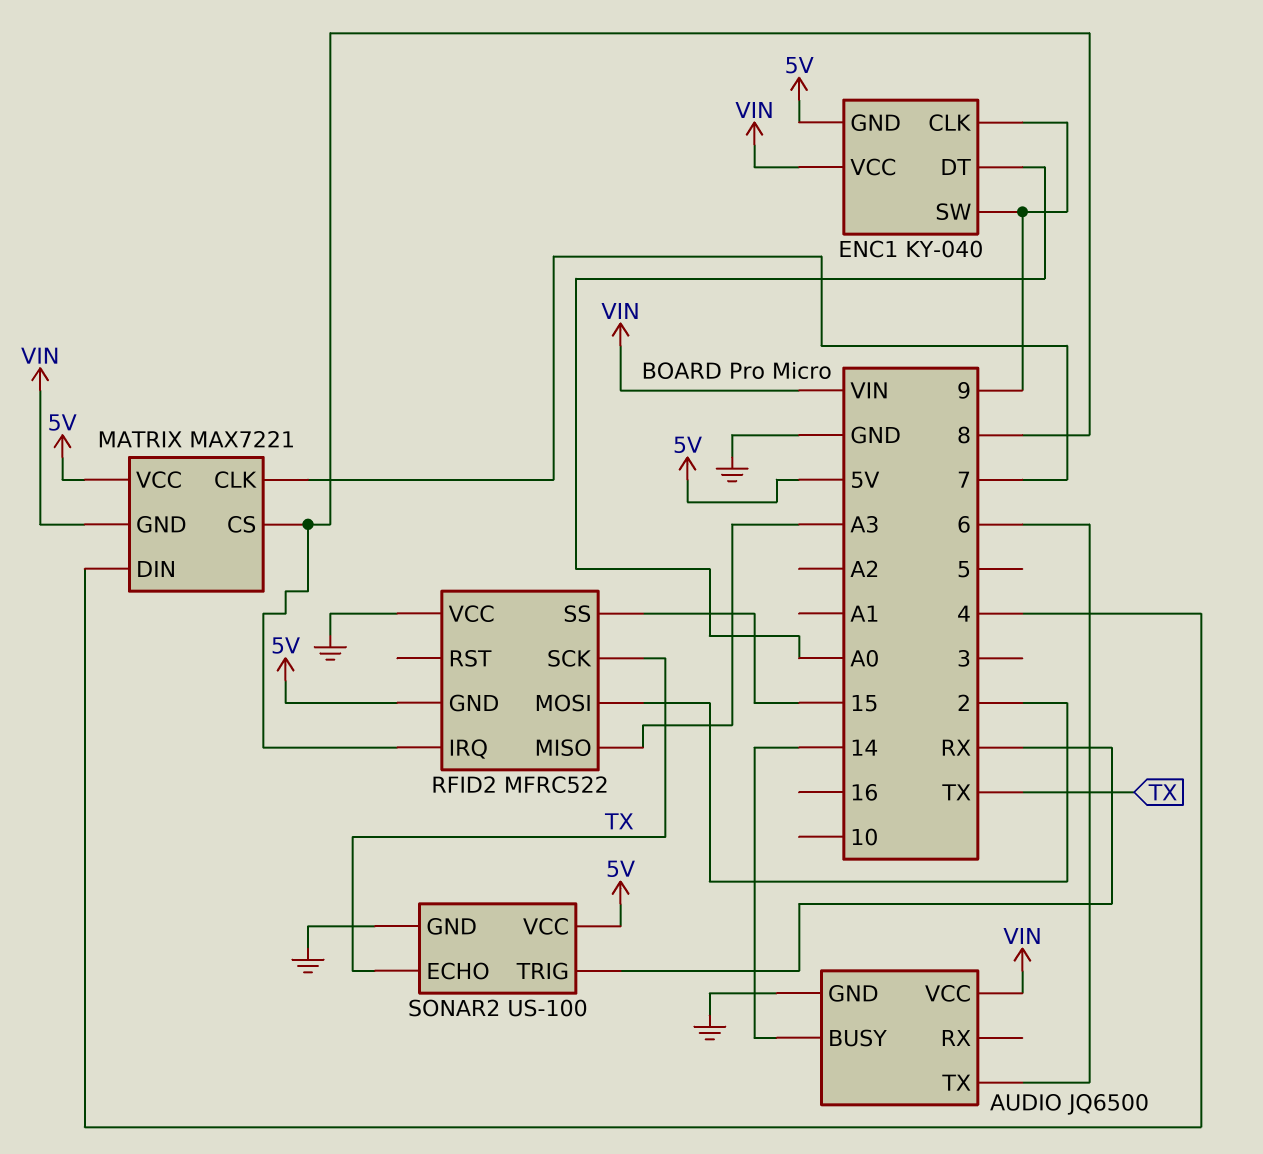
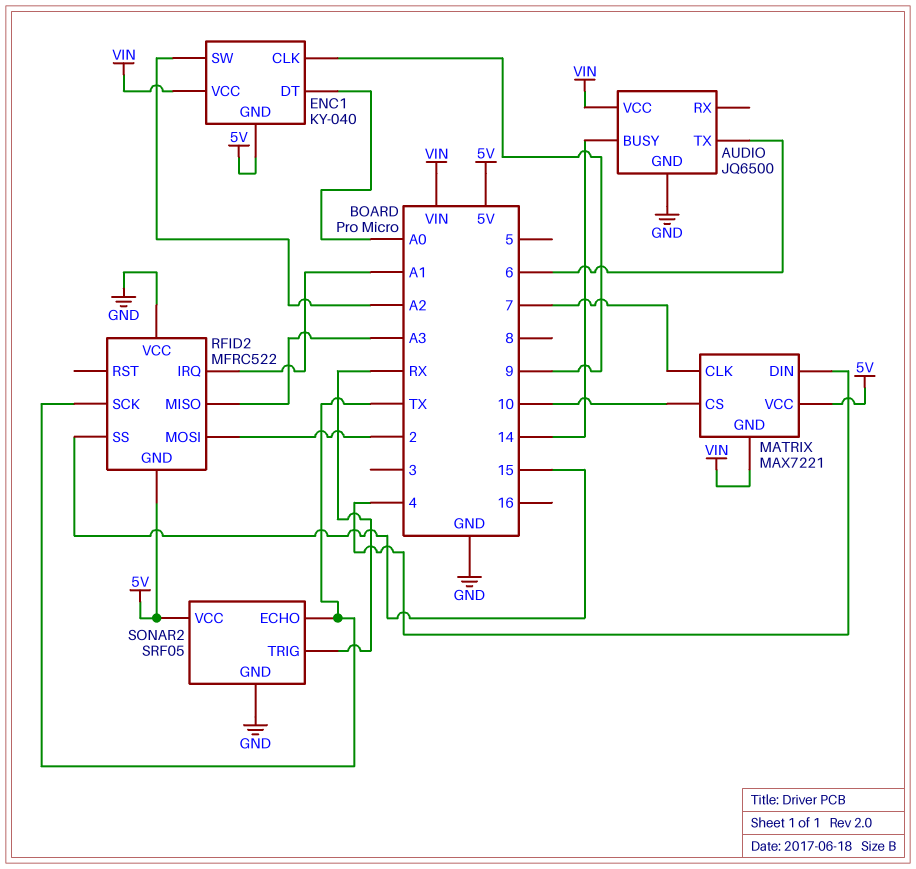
ENC1 pin SW: 9 -> A2
MATRIX pin CS: 8 -> 10
RFID2 pin IRQ: 8 -> A1
SONAR2: US-100 -> SRF05

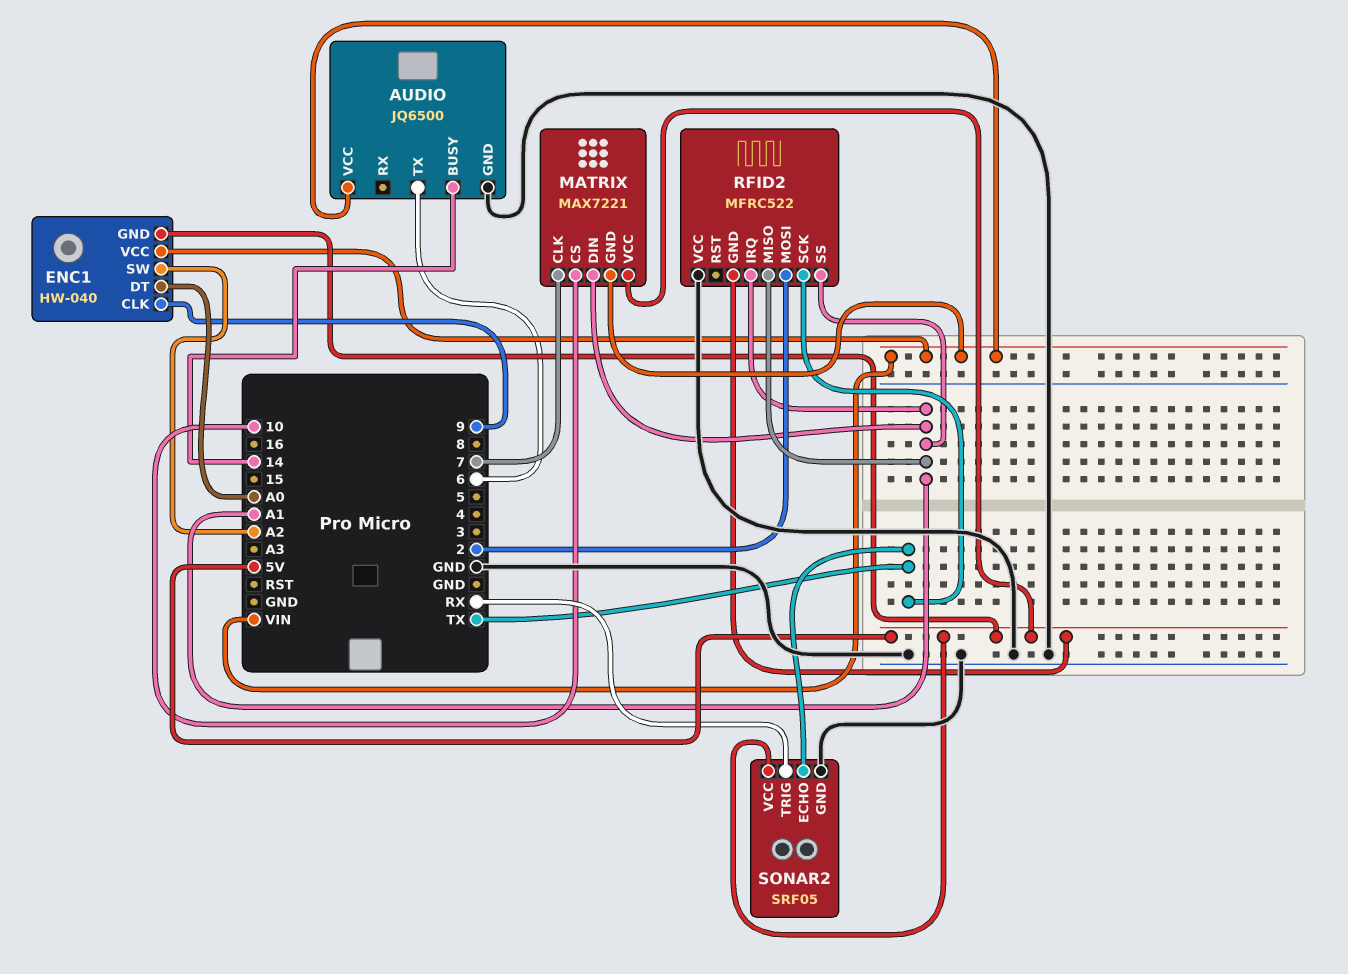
ENC1: KY-040 -> HW-040
MATRIX pin DIN: 4 -> A1
RFID2 pin MISO: A3 -> A1
RFID2 pin SS: 15 -> A1

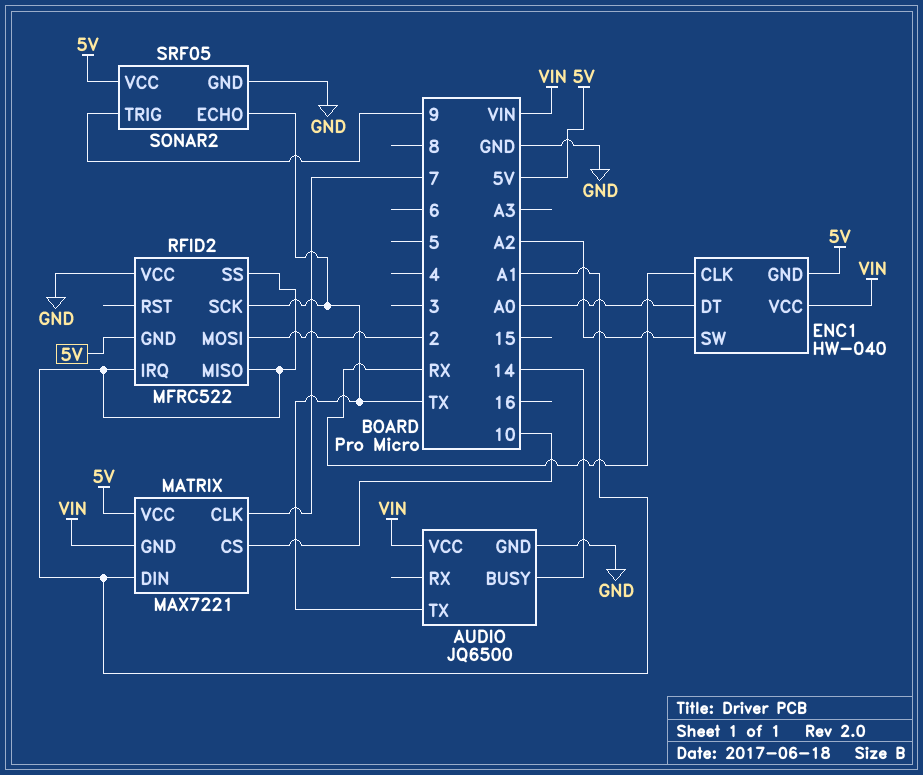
AUDIO pin TX: 6 -> TX
ENC1 pin CLK: 9 -> RX
SONAR2 pin TRIG: RX -> 9

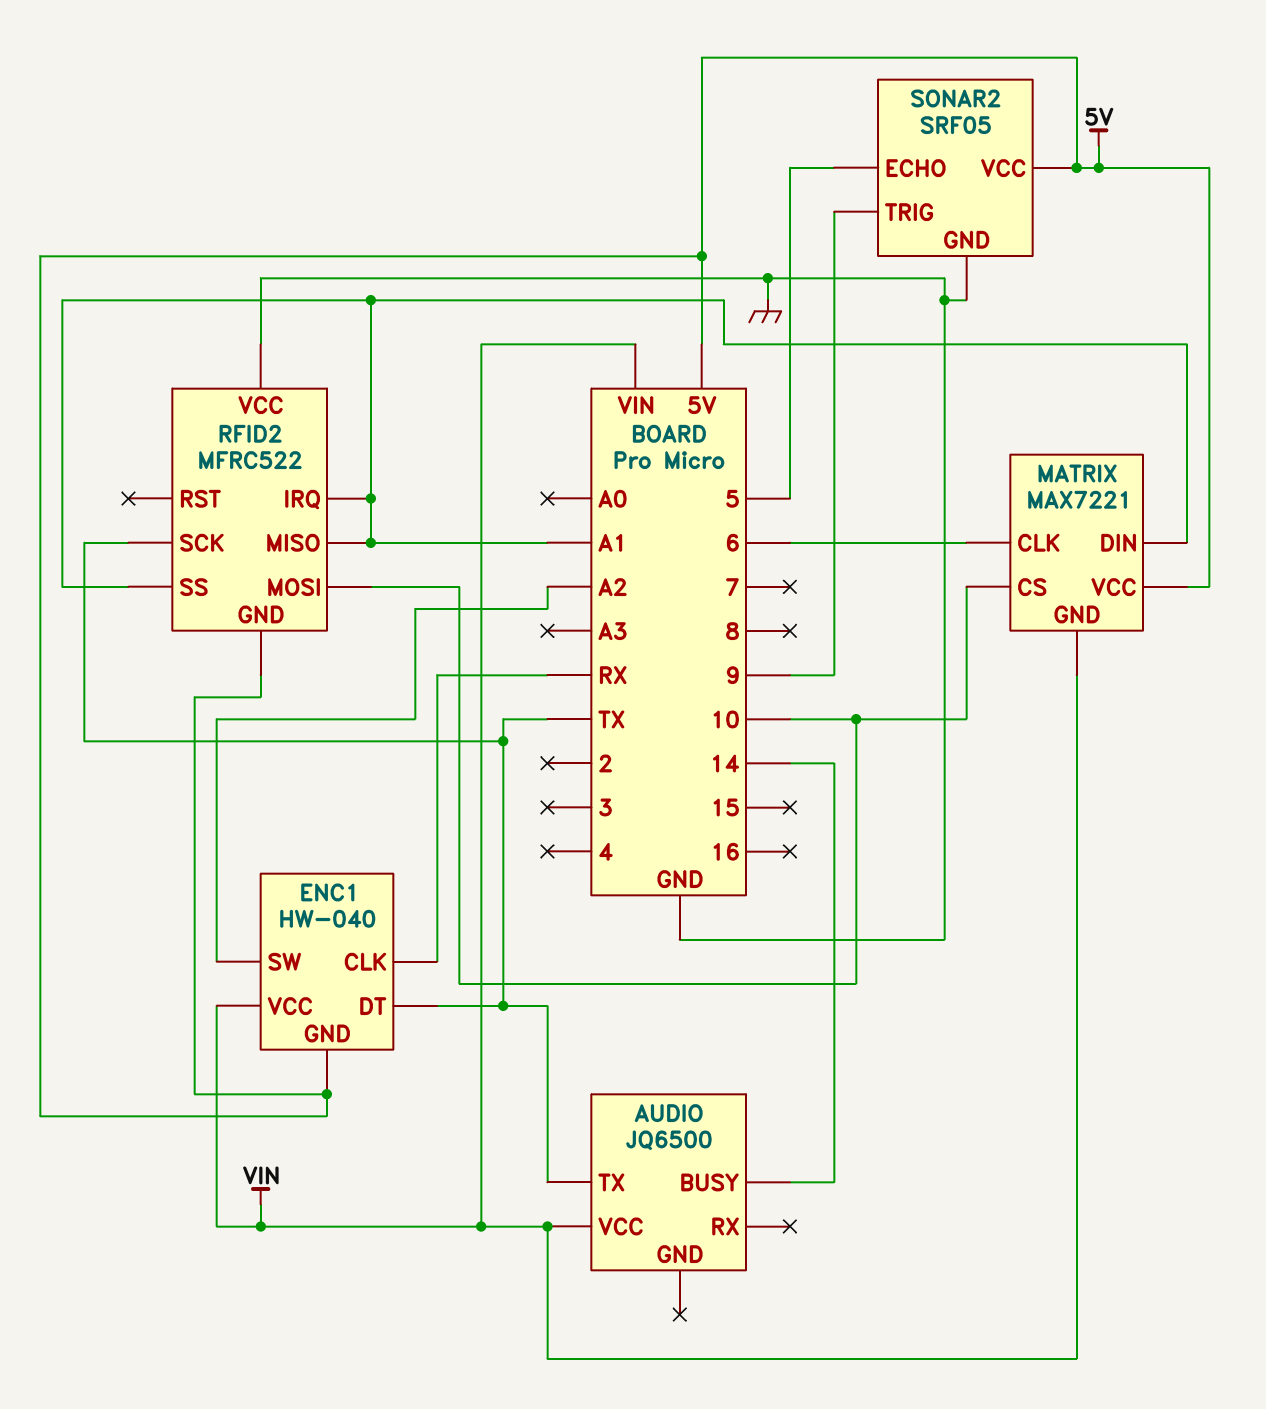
AUDIO pin GND: GND -> none
ENC1 pin DT: A0 -> TX
MATRIX pin CLK: 7 -> 6
RFID2 pin MOSI: 2 -> 10
SONAR2 pin ECHO: TX -> 5

